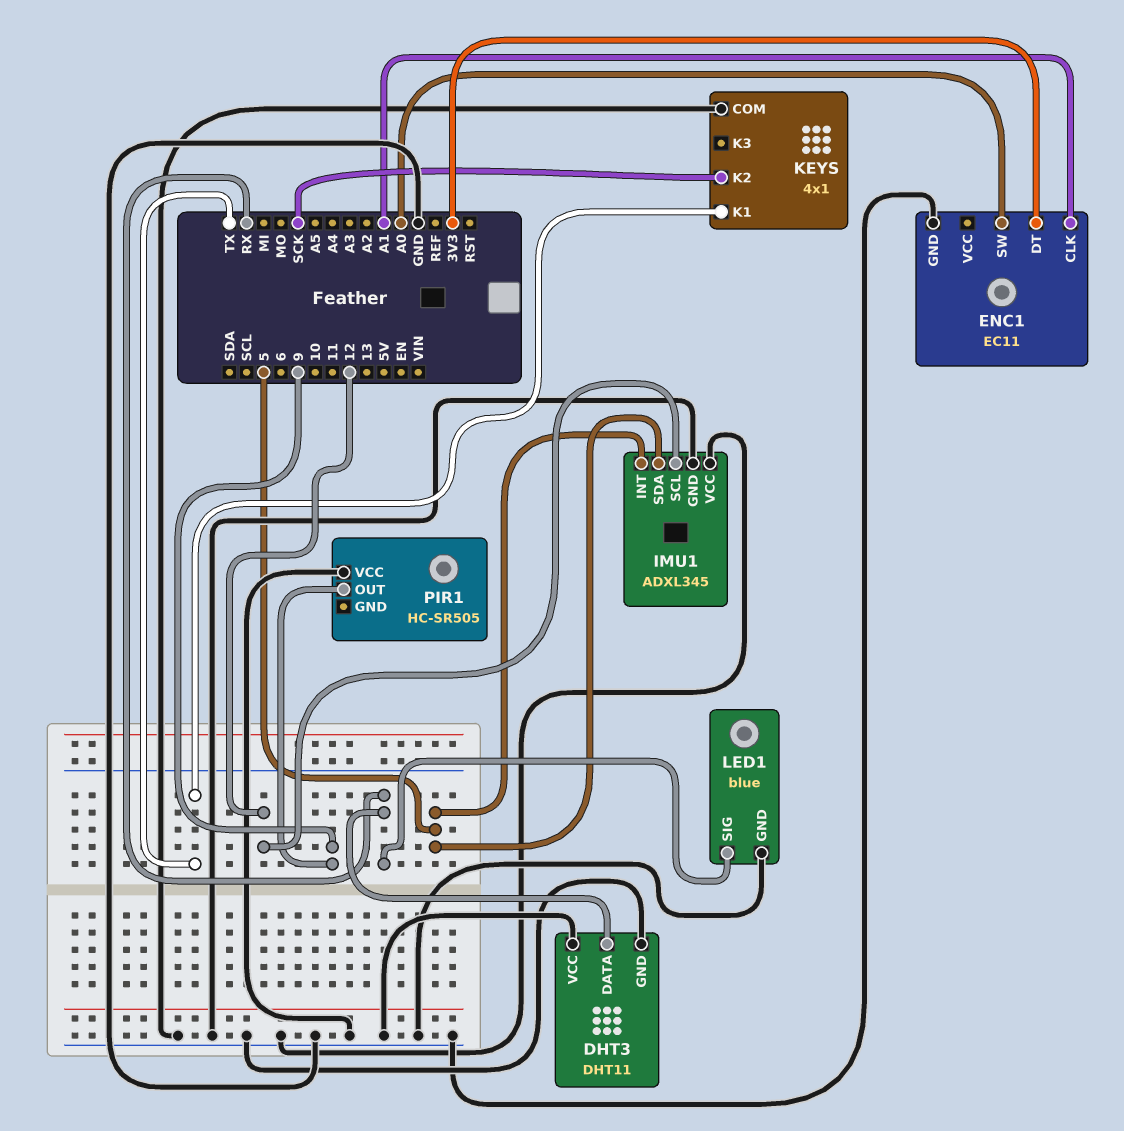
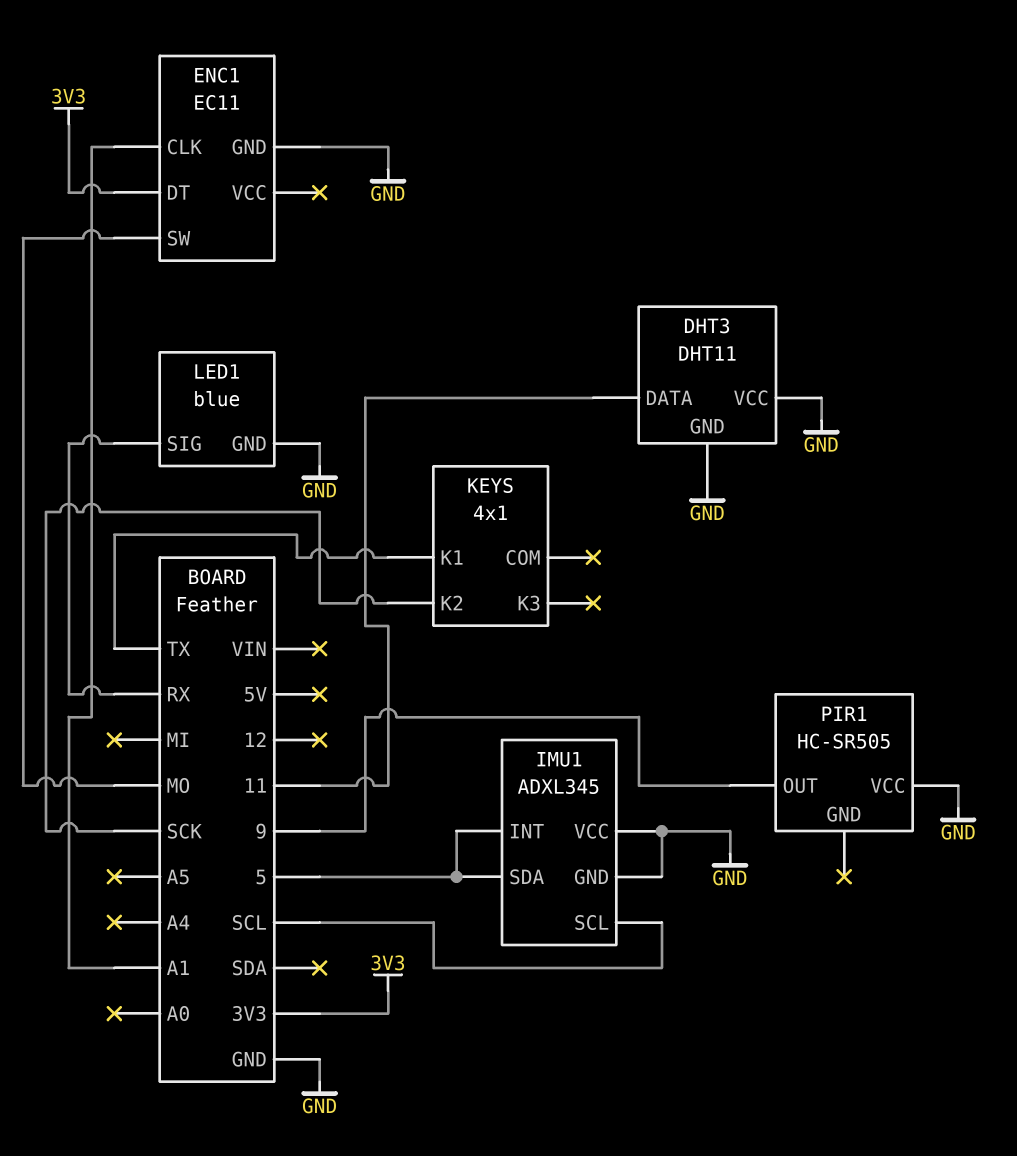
DHT3 pin DATA: RX -> 11
ENC1 pin SW: A0 -> MO
IMU1 pin SCL: 12 -> SCL
KEYS pin COM: GND -> none

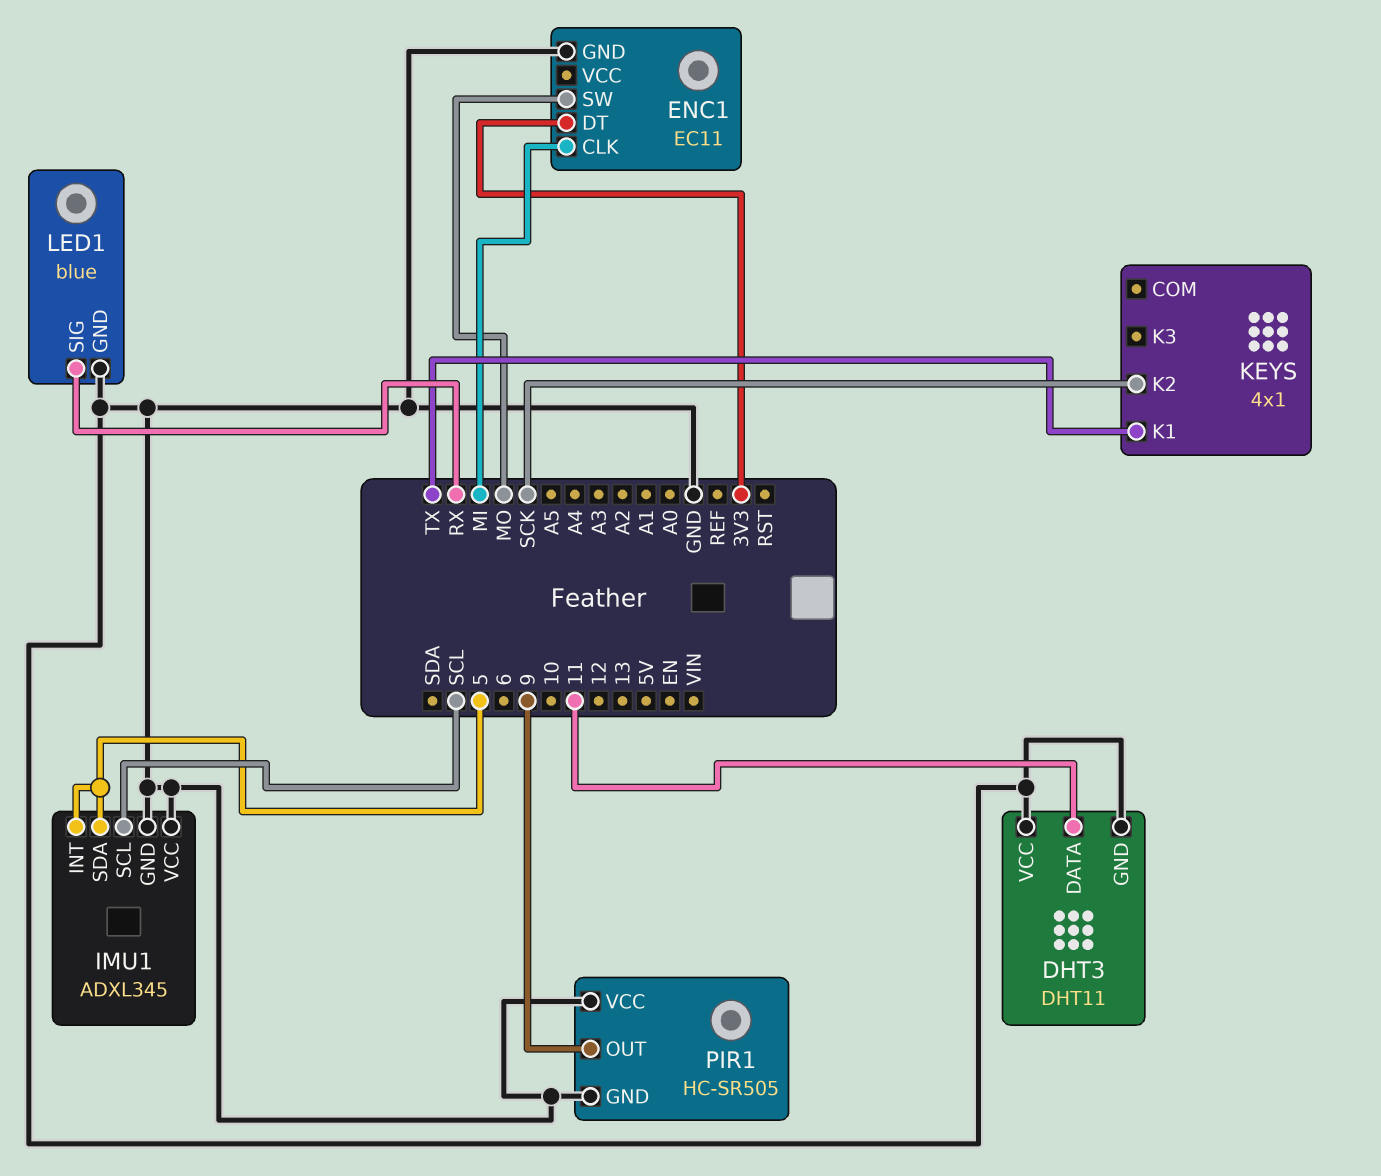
ENC1 pin CLK: A1 -> MI
PIR1 pin GND: none -> GND

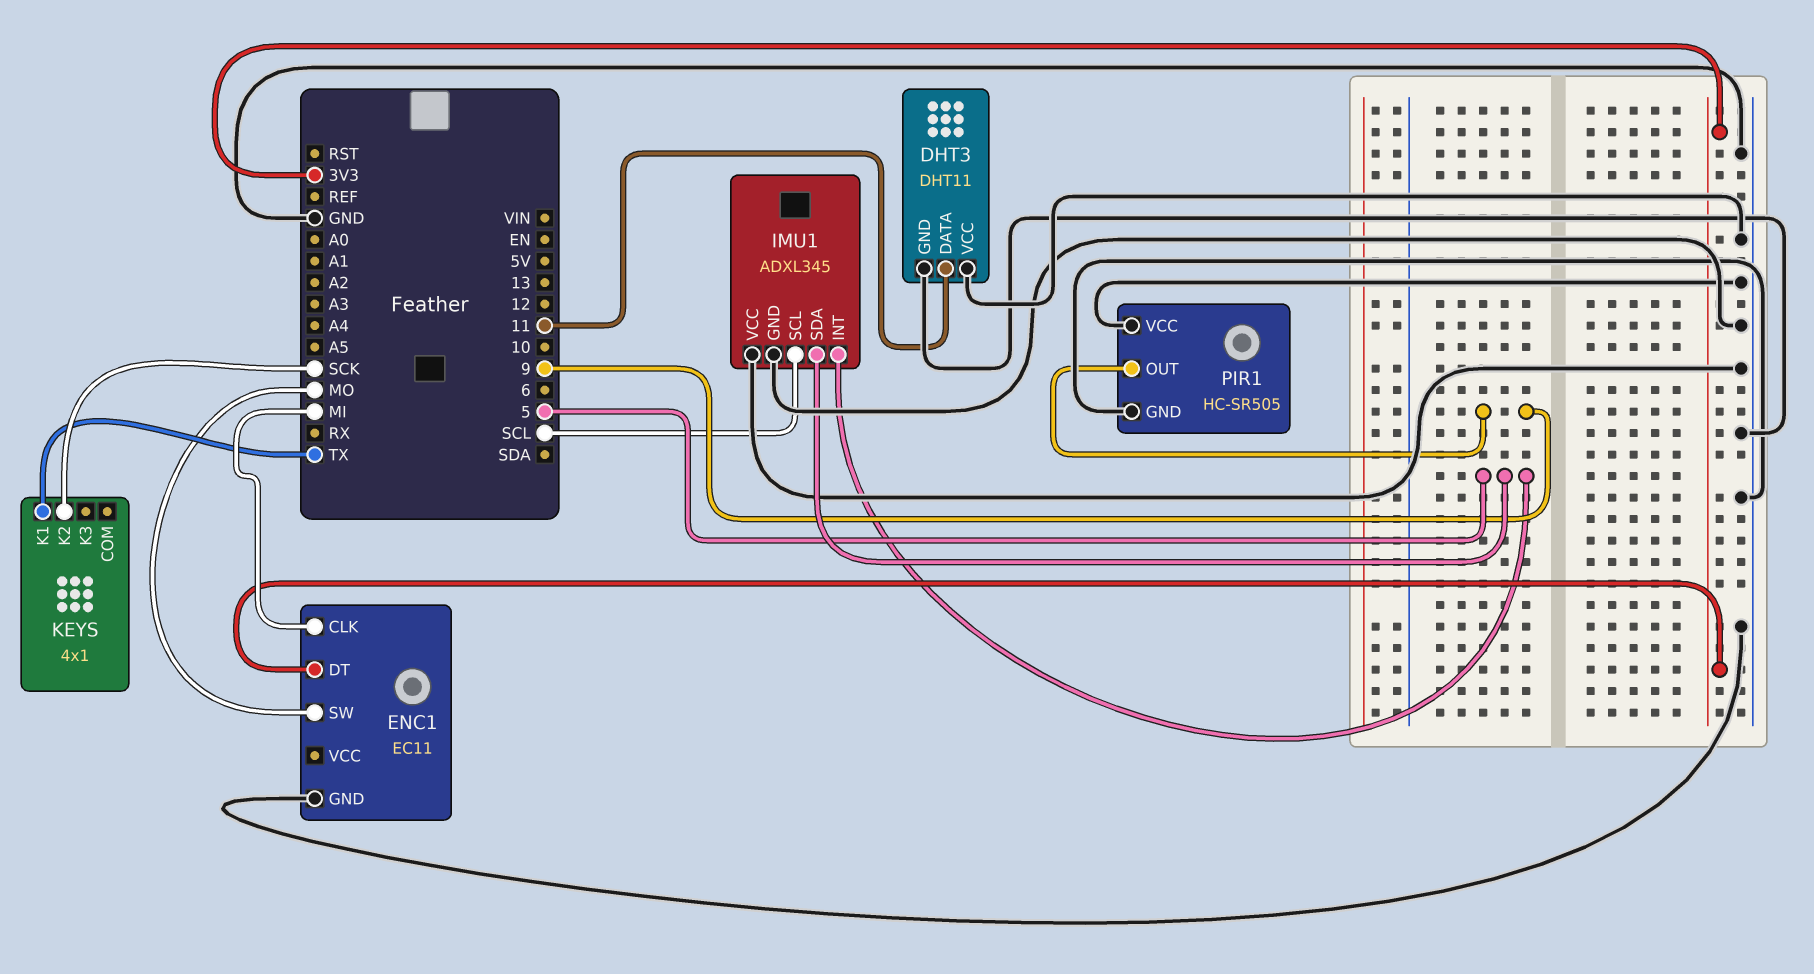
LED1: blue -> none
LED1 pin GND: GND -> none
LED1 pin SIG: RX -> none

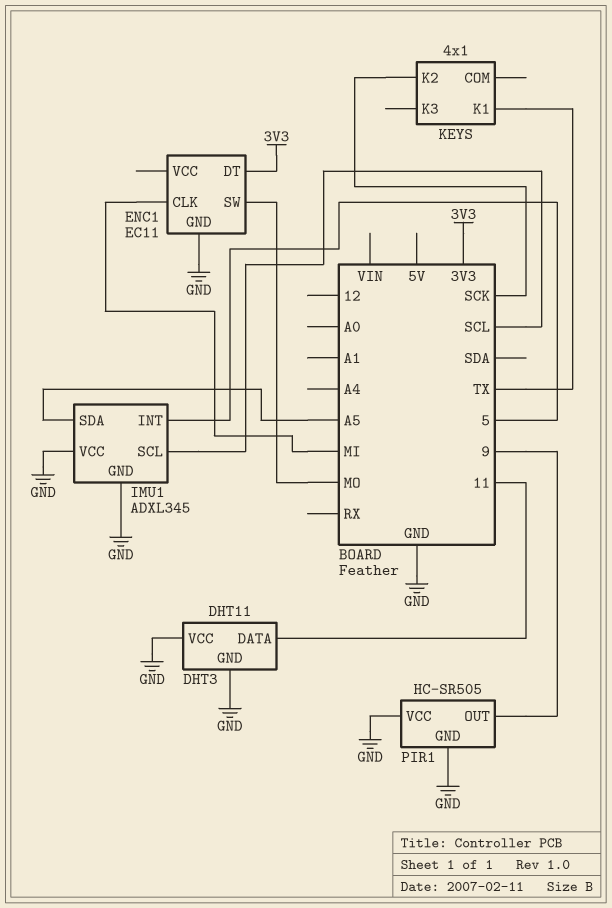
IMU1 pin SDA: 5 -> A5

